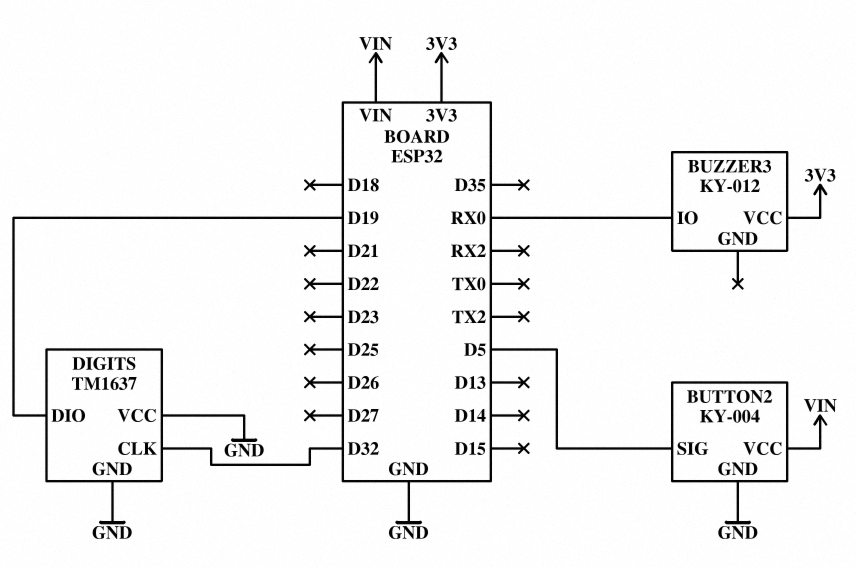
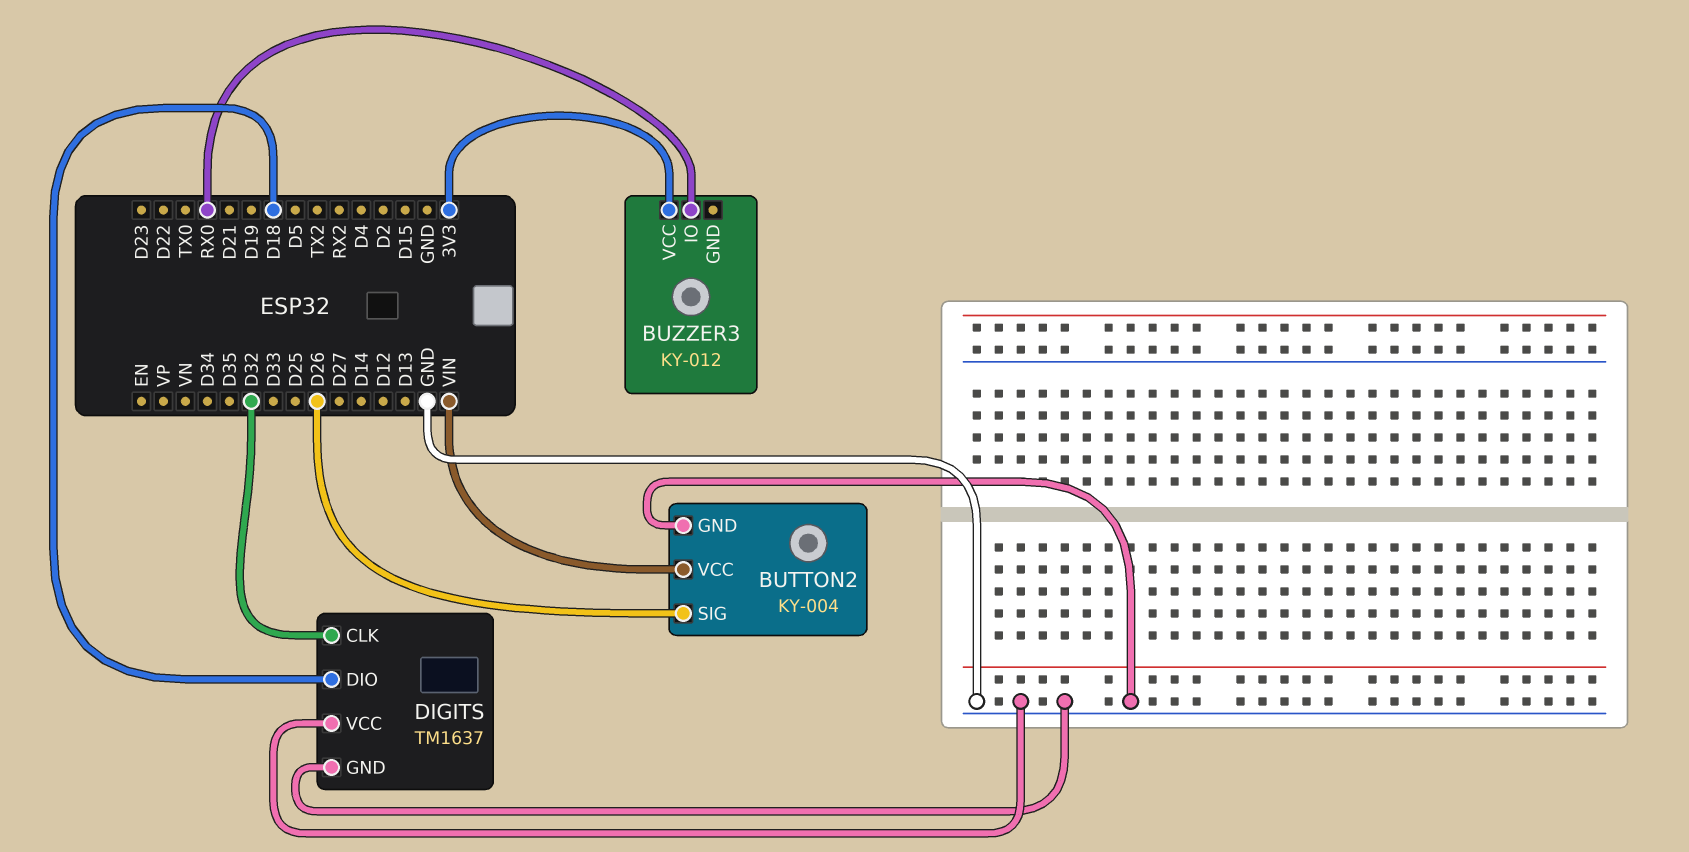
BUTTON2 pin SIG: D5 -> D26
DIGITS pin DIO: D19 -> D18

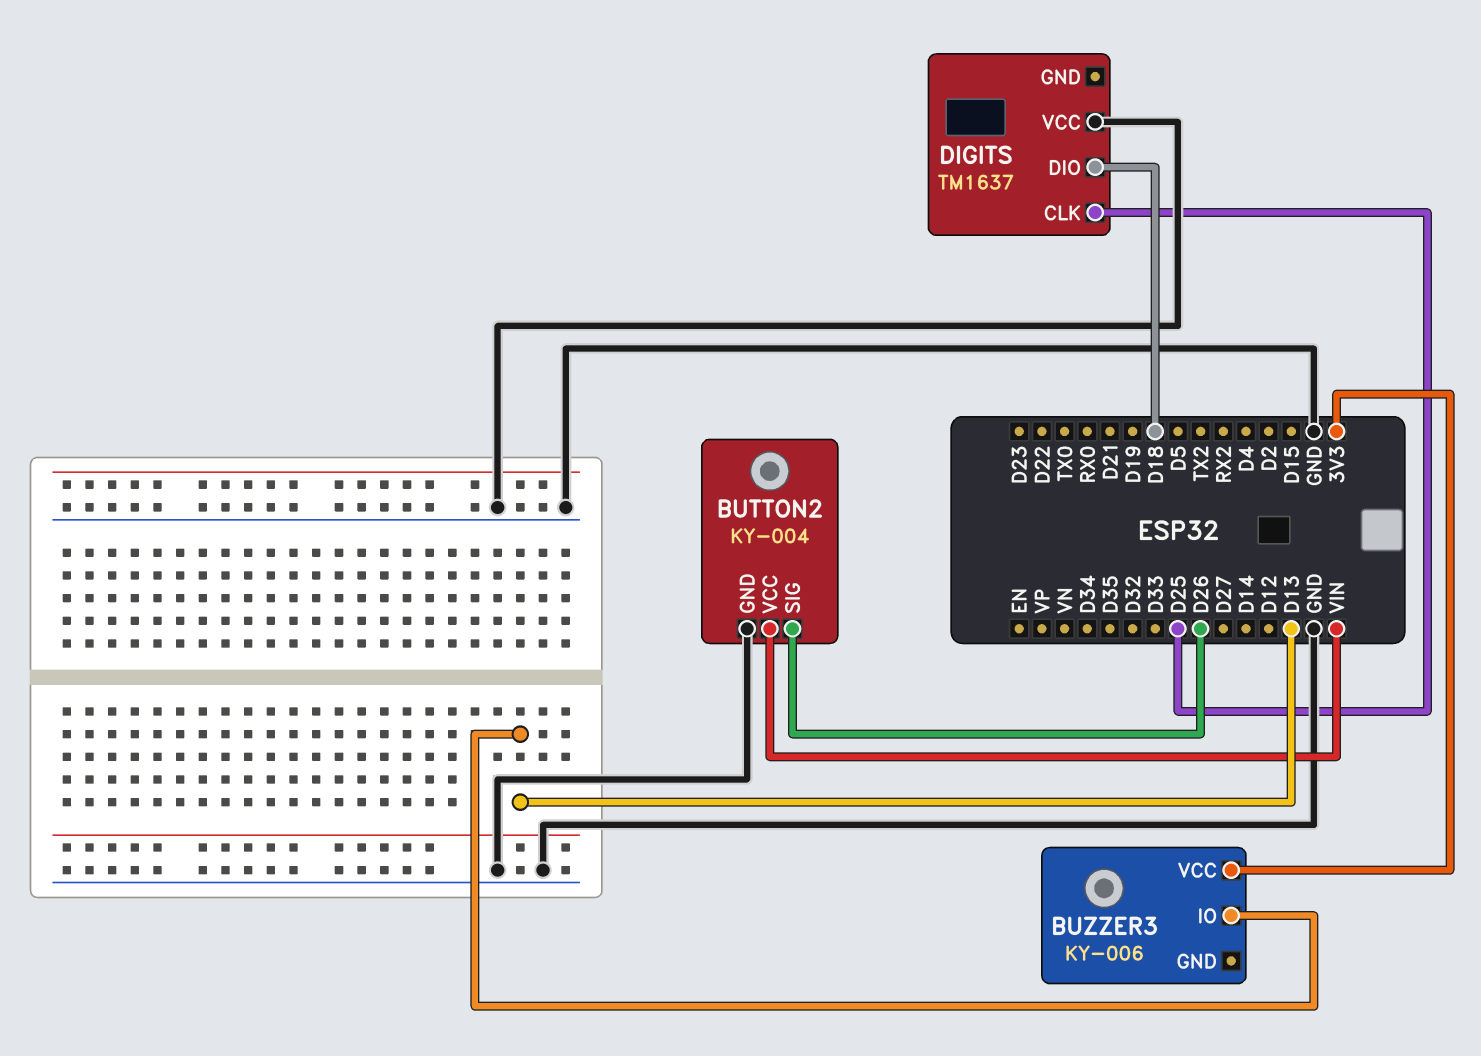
BUZZER3: KY-012 -> KY-006
BUZZER3 pin IO: RX0 -> D13
DIGITS pin CLK: D32 -> D25
DIGITS pin GND: GND -> none

